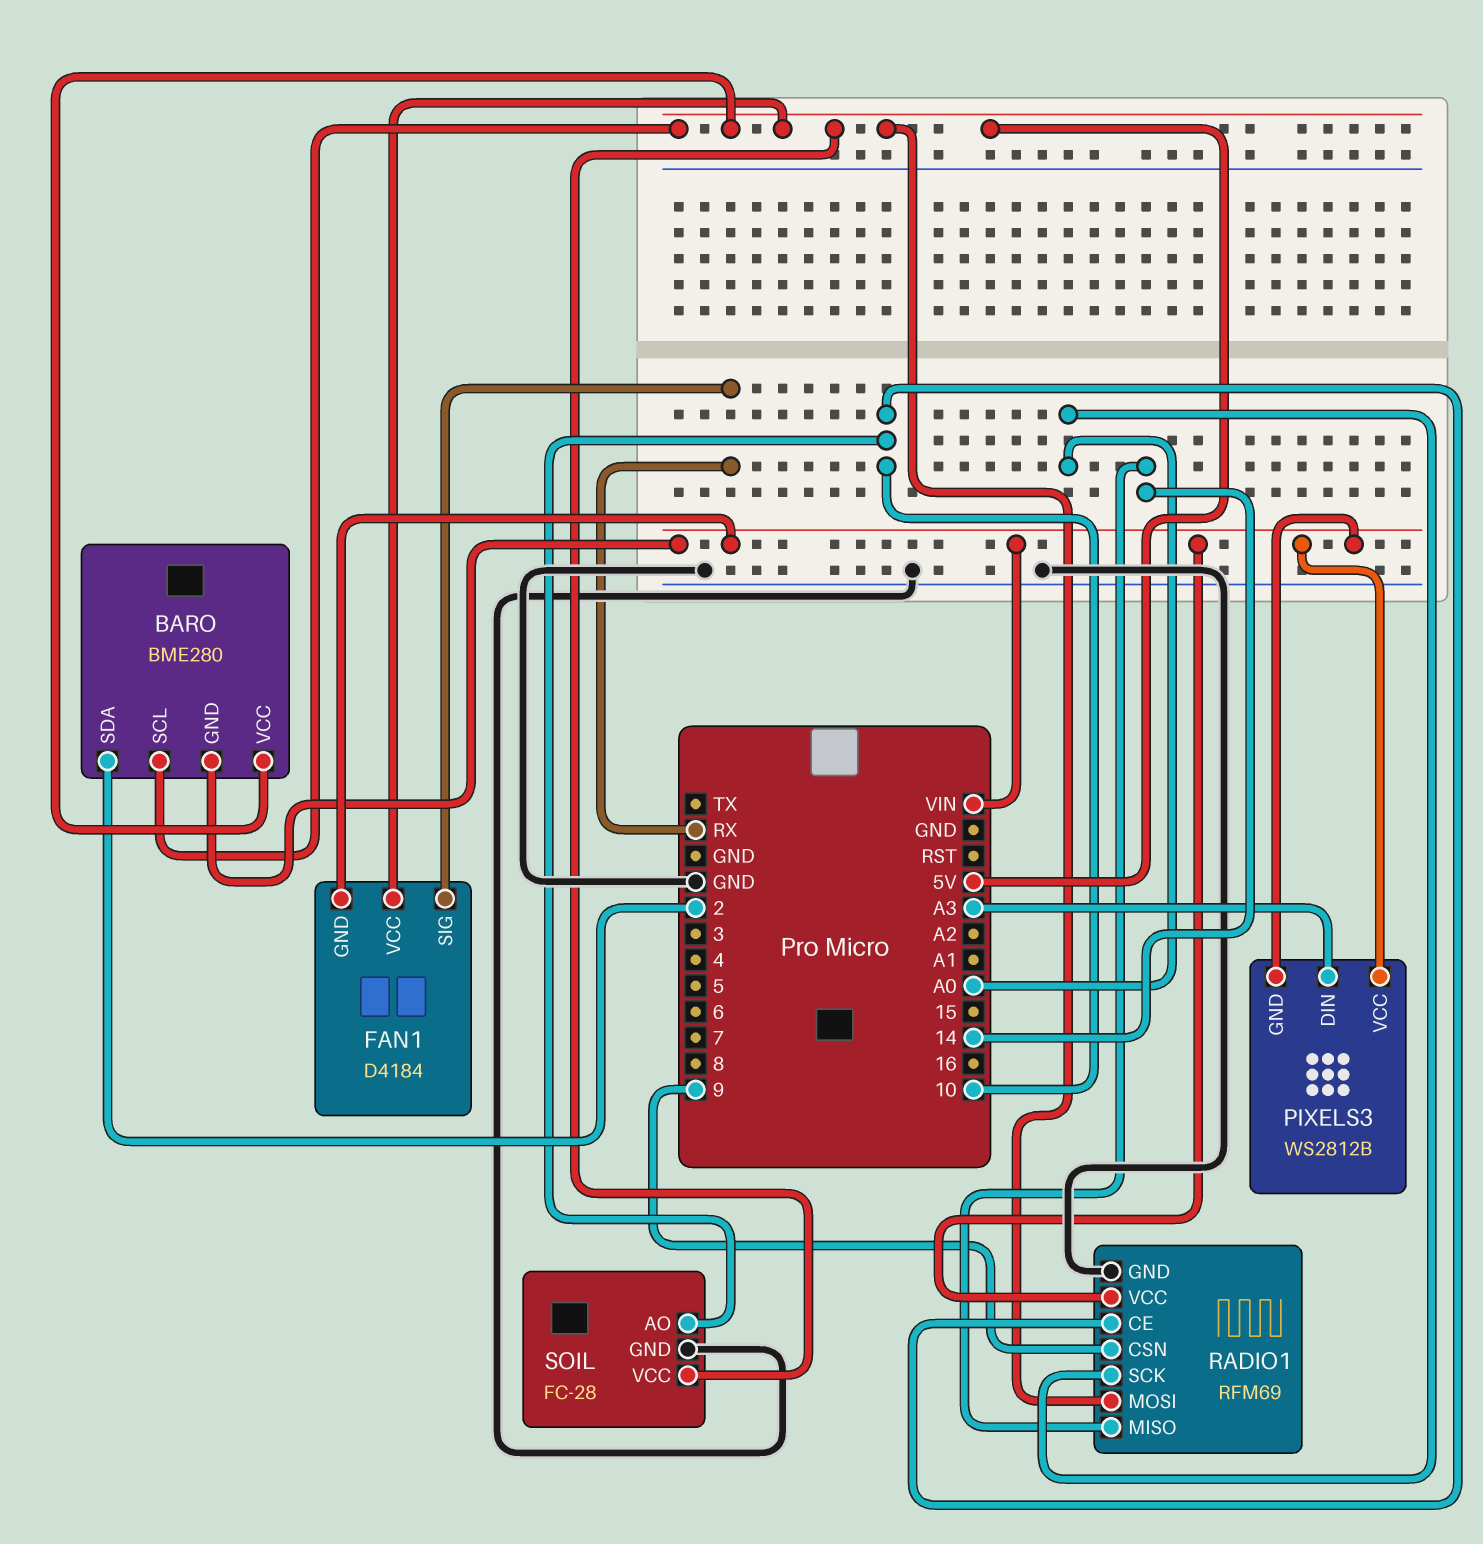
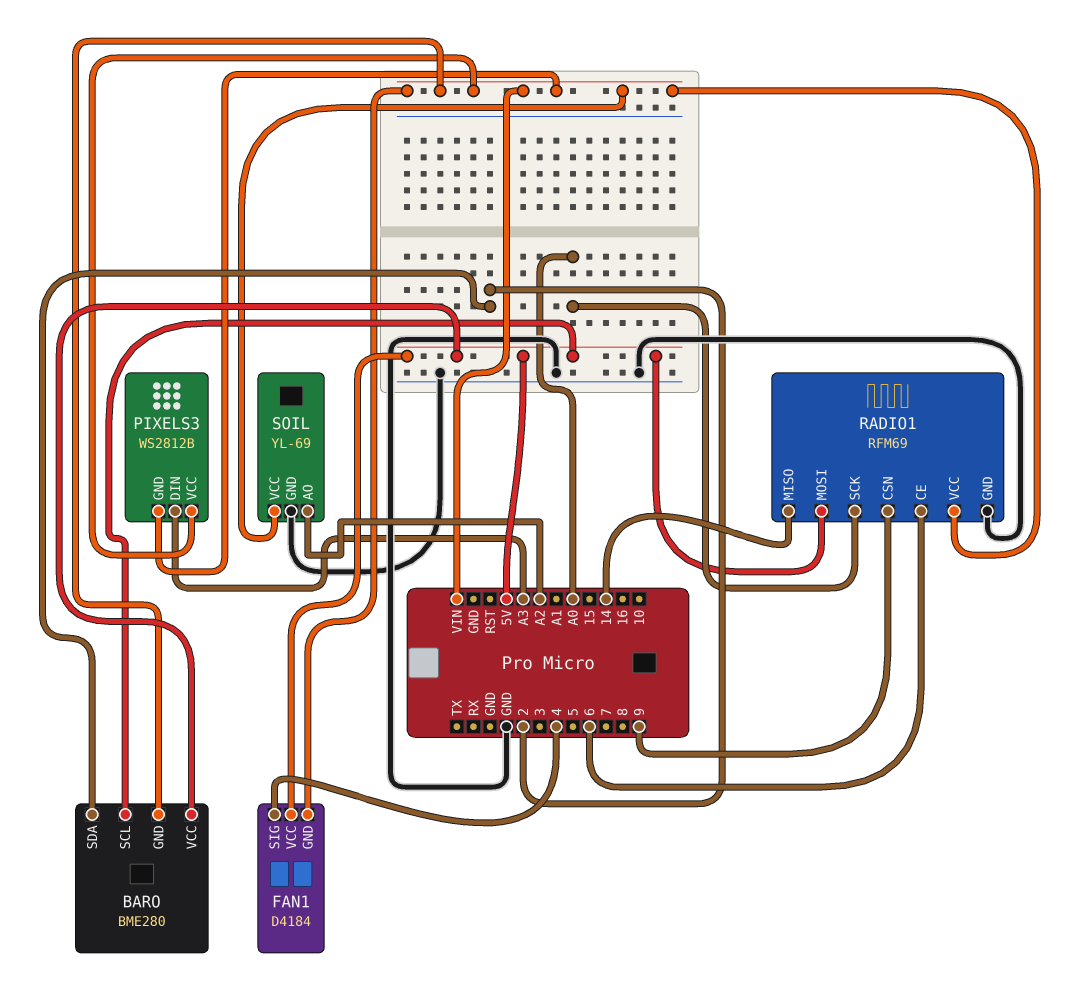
FAN1 pin SIG: RX -> 4
RADIO1 pin CE: 10 -> 6
SOIL: FC-28 -> YL-69
SOIL pin AO: 10 -> A2
SOIL pin VCC: 5V -> VIN

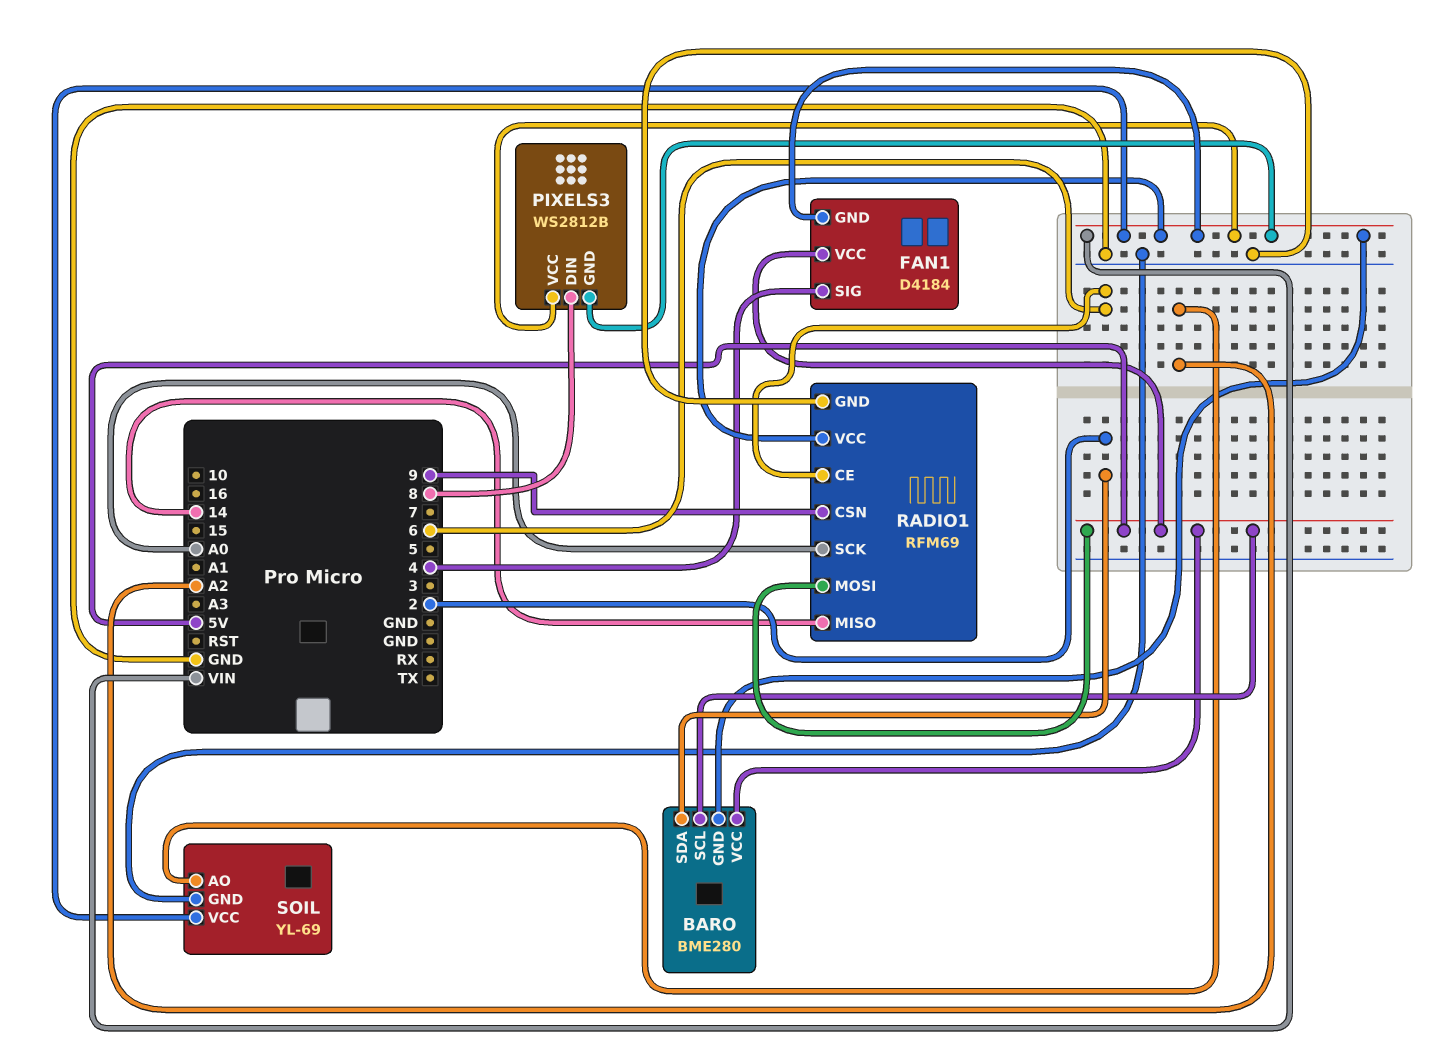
PIXELS3 pin DIN: A3 -> 8

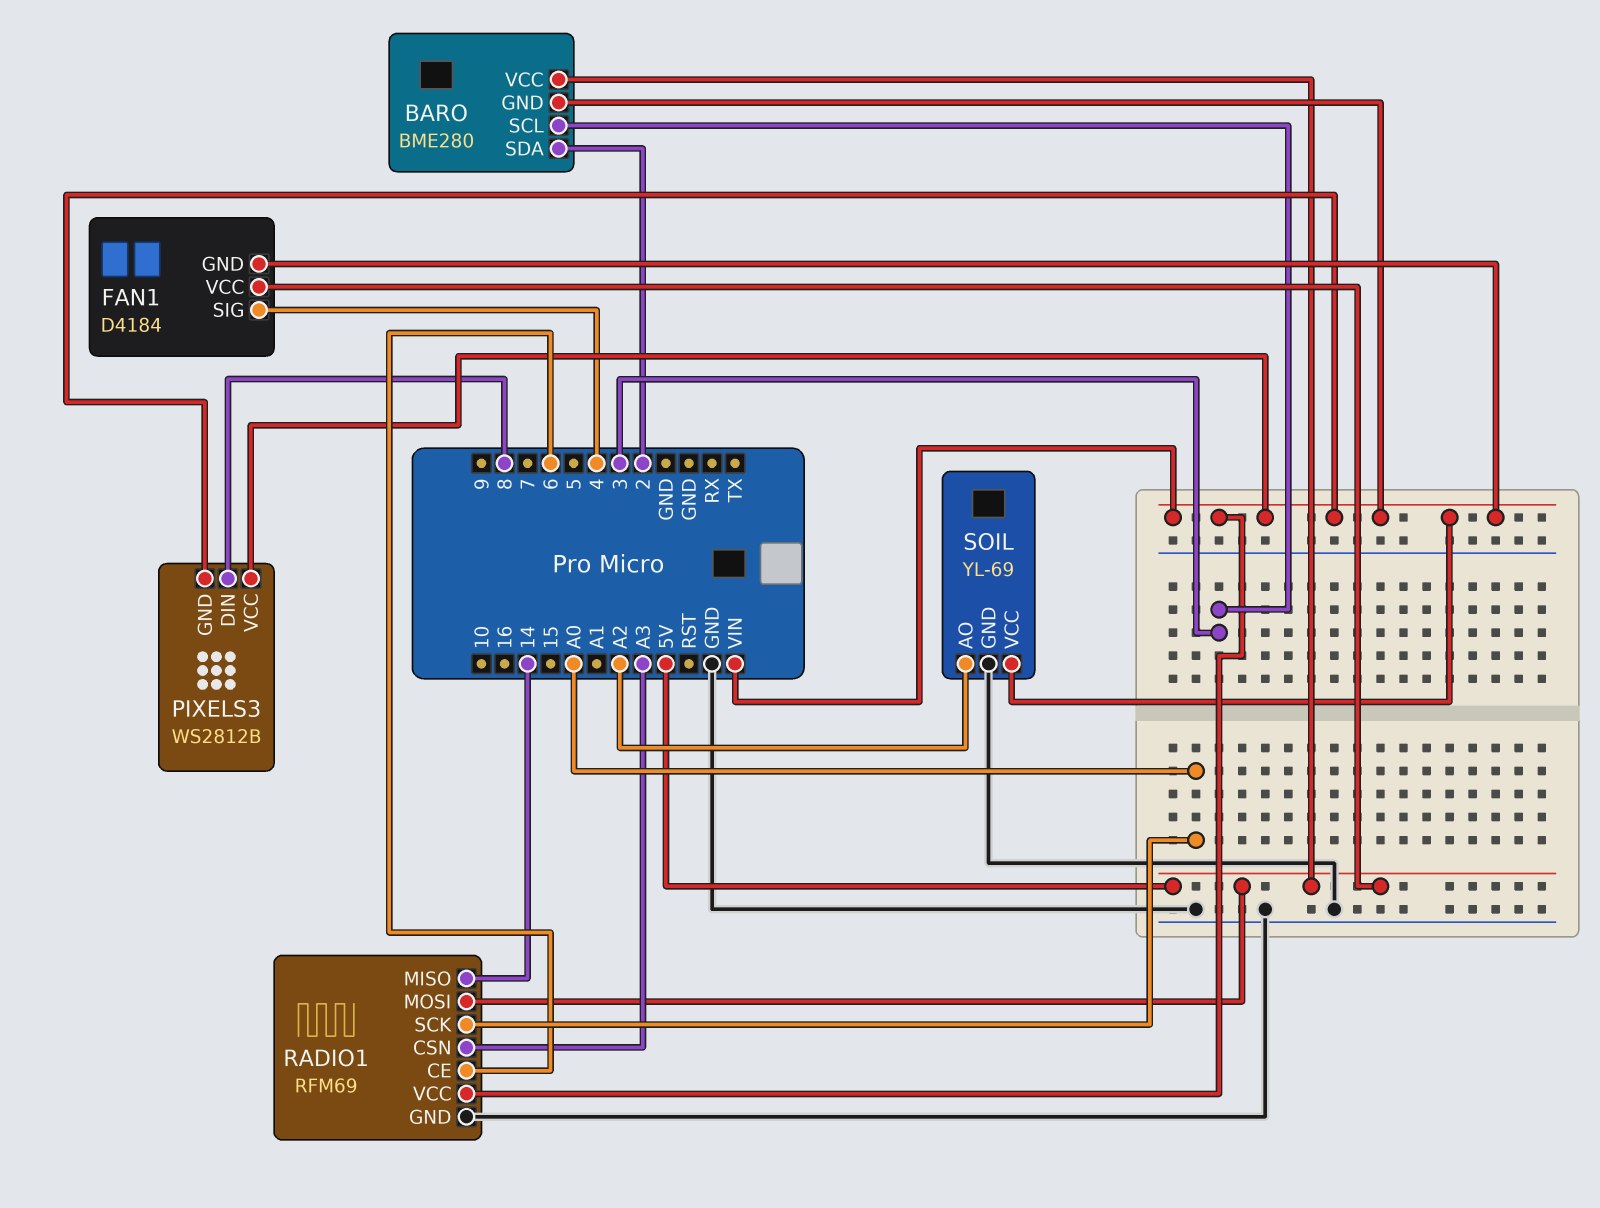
BARO pin SCL: 5V -> 3
RADIO1 pin CSN: 9 -> A3

